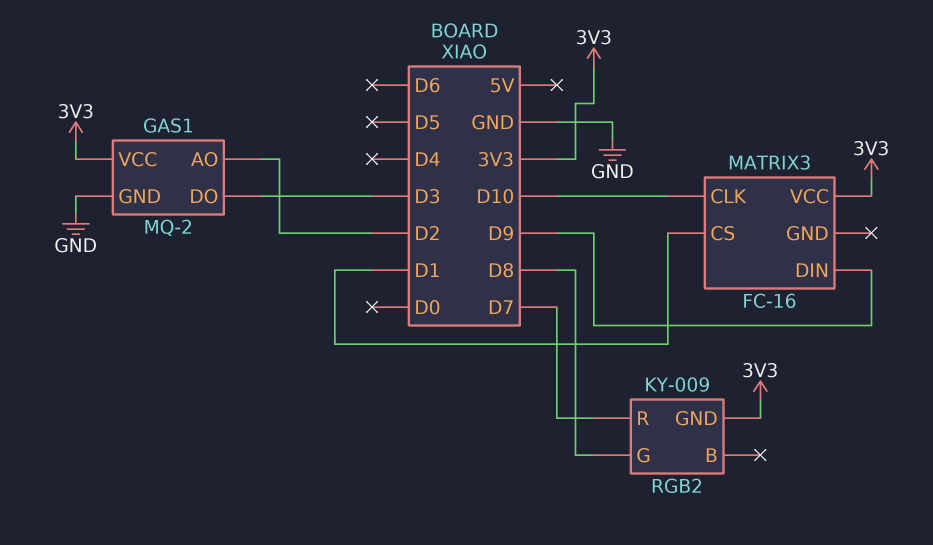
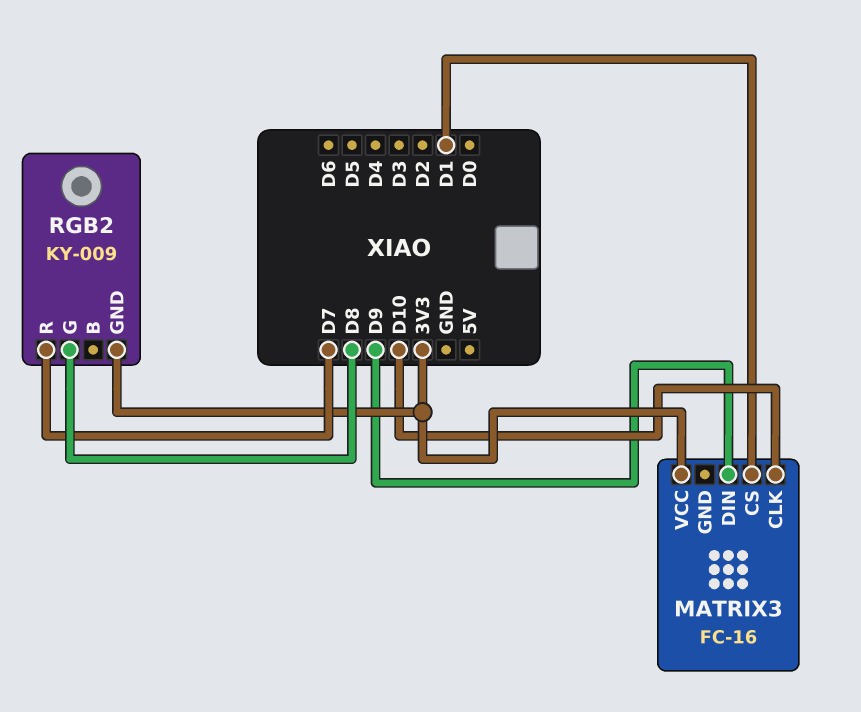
GAS1: MQ-2 -> none
GAS1 pin AO: D2 -> none
GAS1 pin DO: D3 -> none
GAS1 pin GND: GND -> none
GAS1 pin VCC: 3V3 -> none

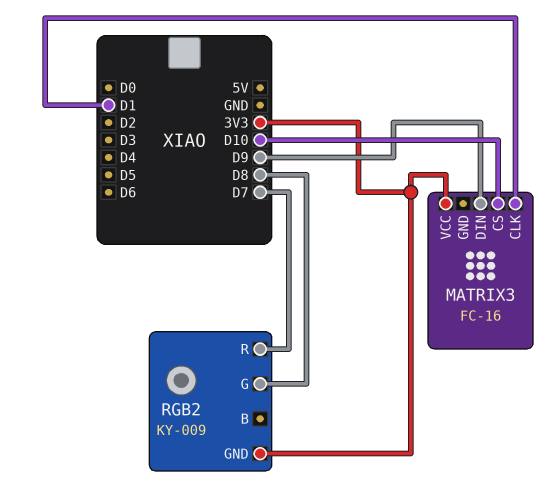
MATRIX3 pin CLK: D10 -> D1
MATRIX3 pin CS: D1 -> D10

